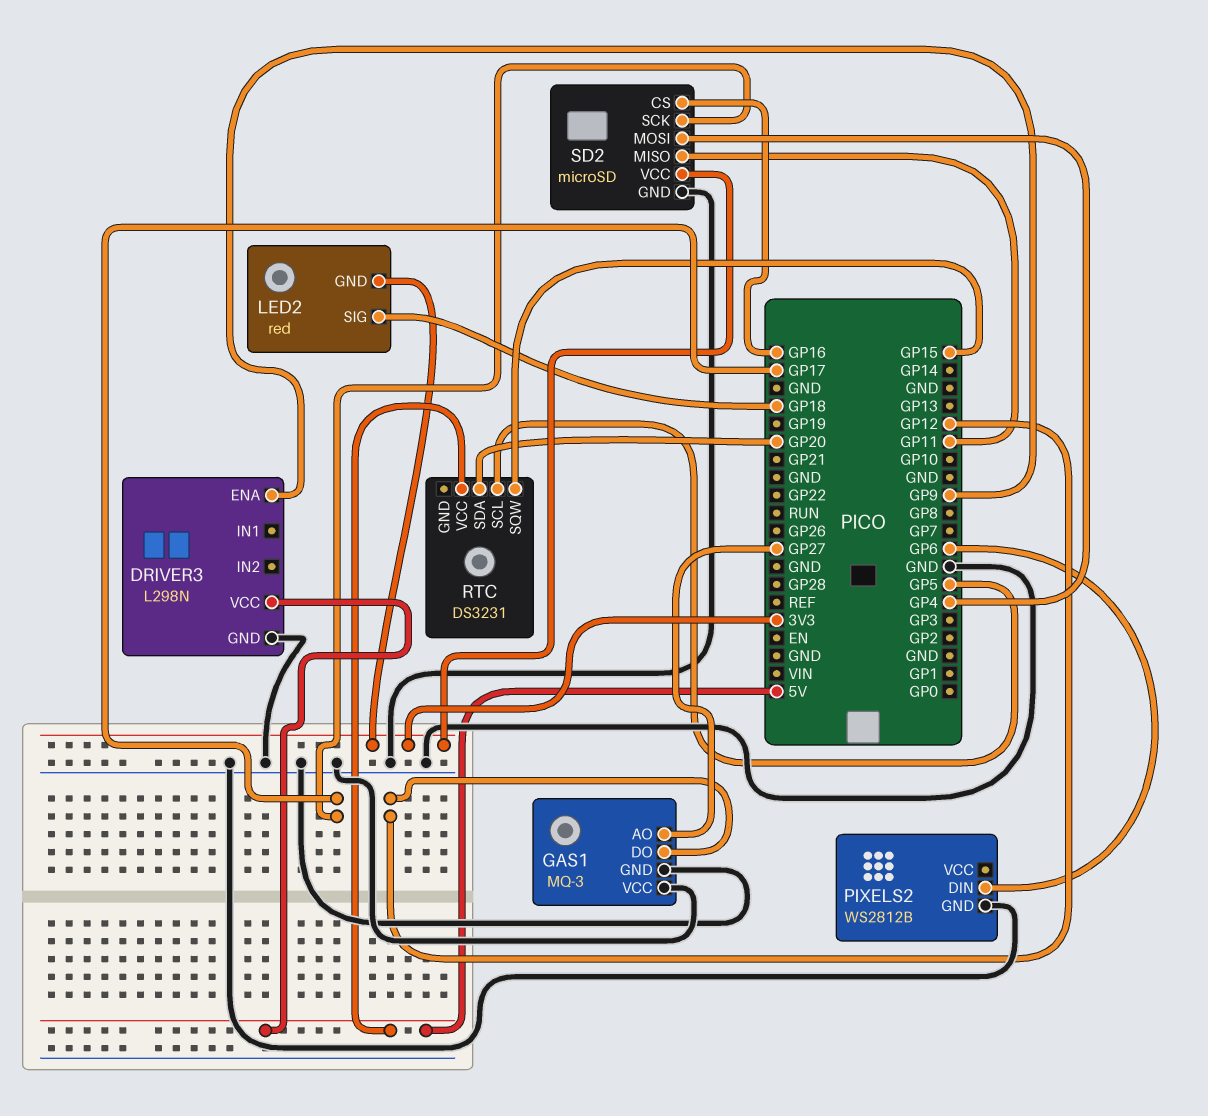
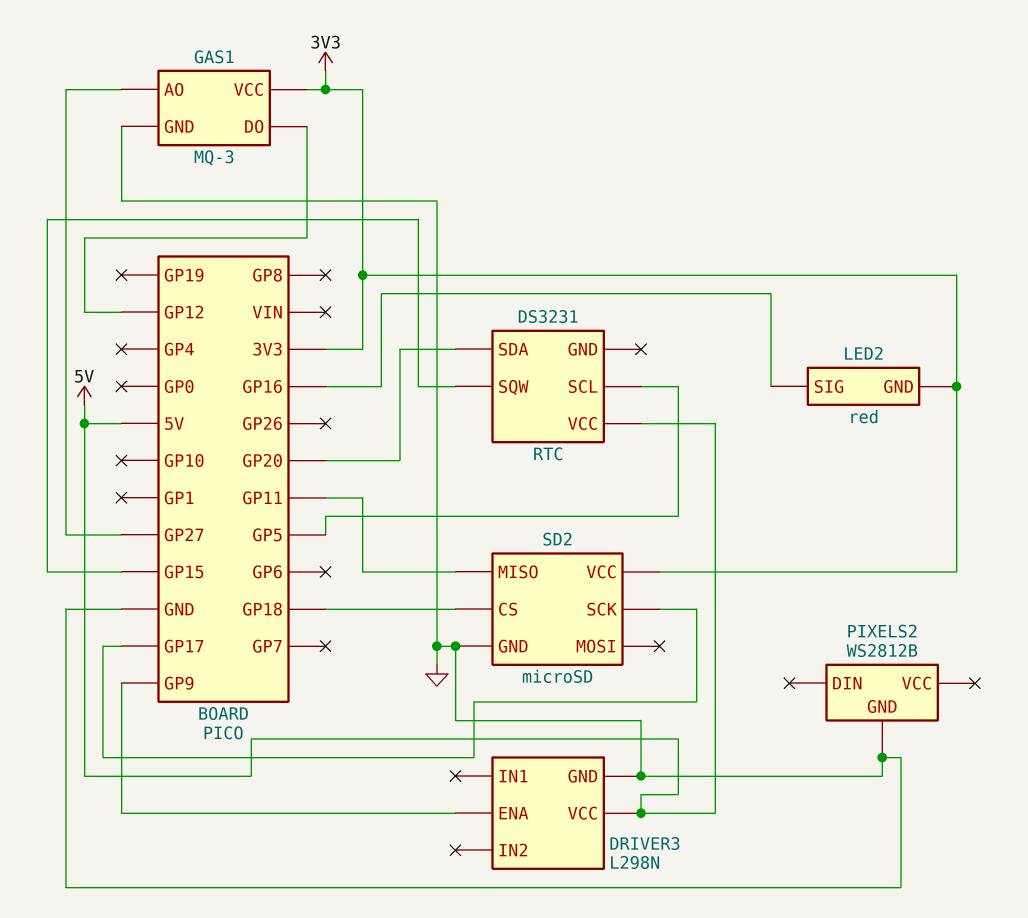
GAS1 pin VCC: GND -> 3V3
LED2 pin SIG: GP18 -> GP16
PIXELS2 pin DIN: GP6 -> none
SD2 pin CS: GP16 -> GP18
SD2 pin MOSI: GP4 -> none

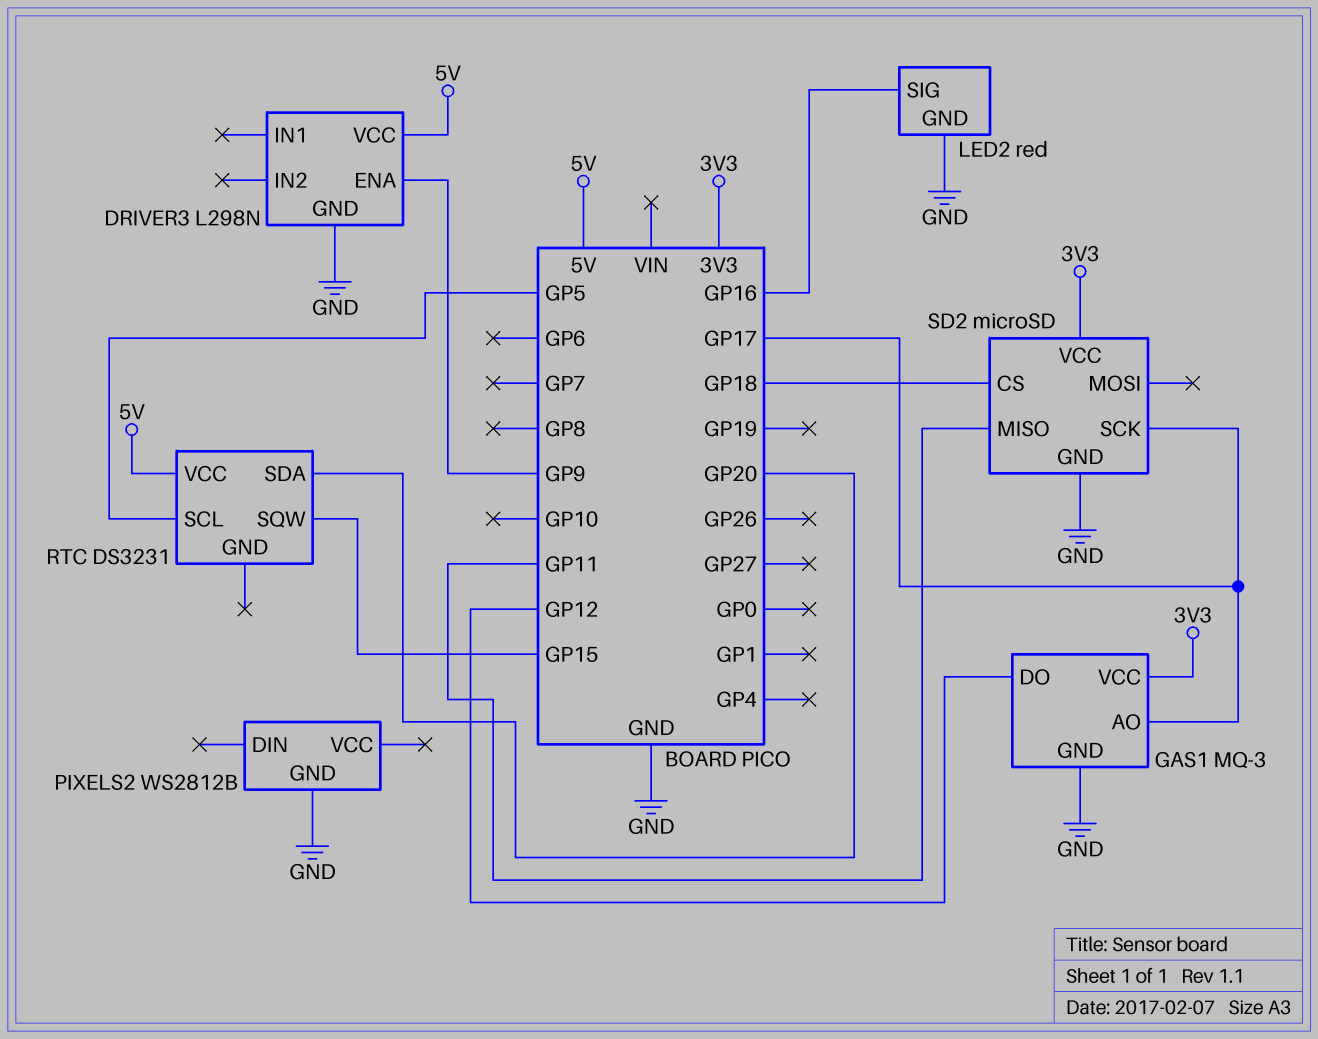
GAS1 pin AO: GP27 -> GP17
LED2 pin GND: 3V3 -> GND

